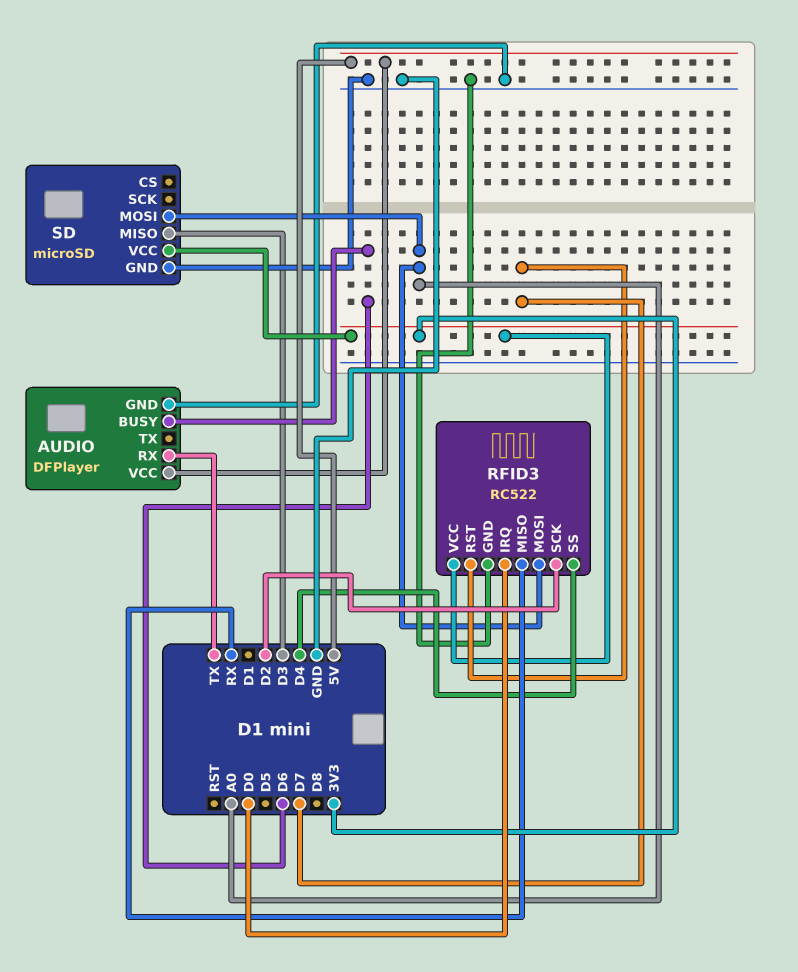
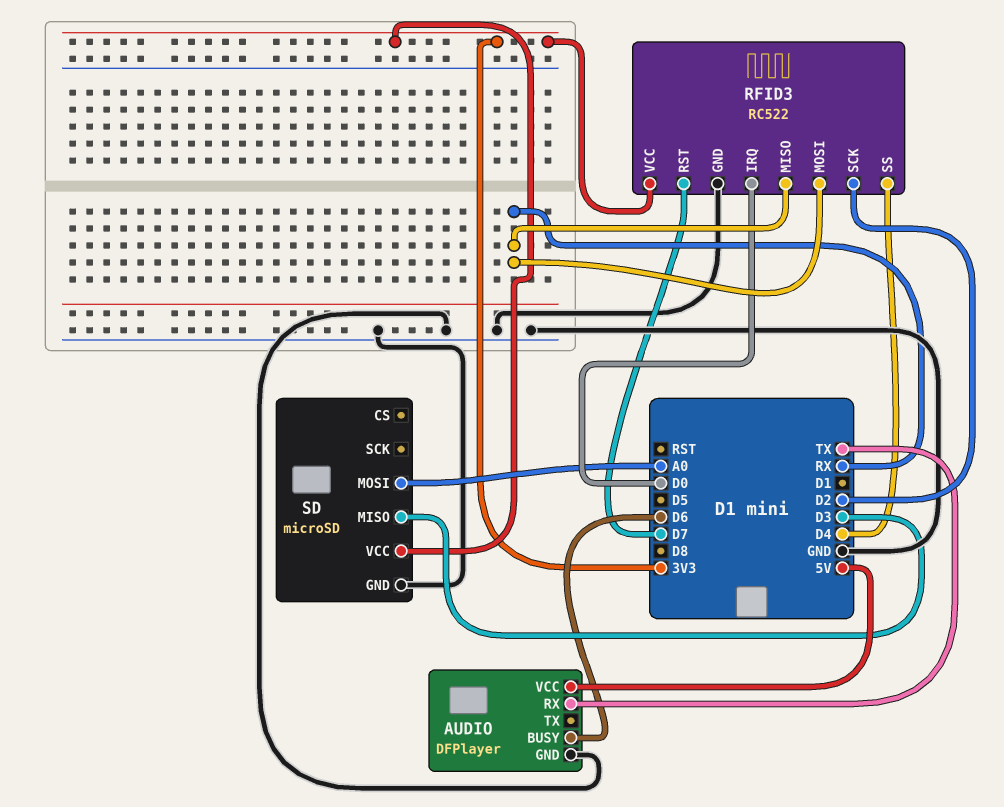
RFID3 pin MOSI: A0 -> RX

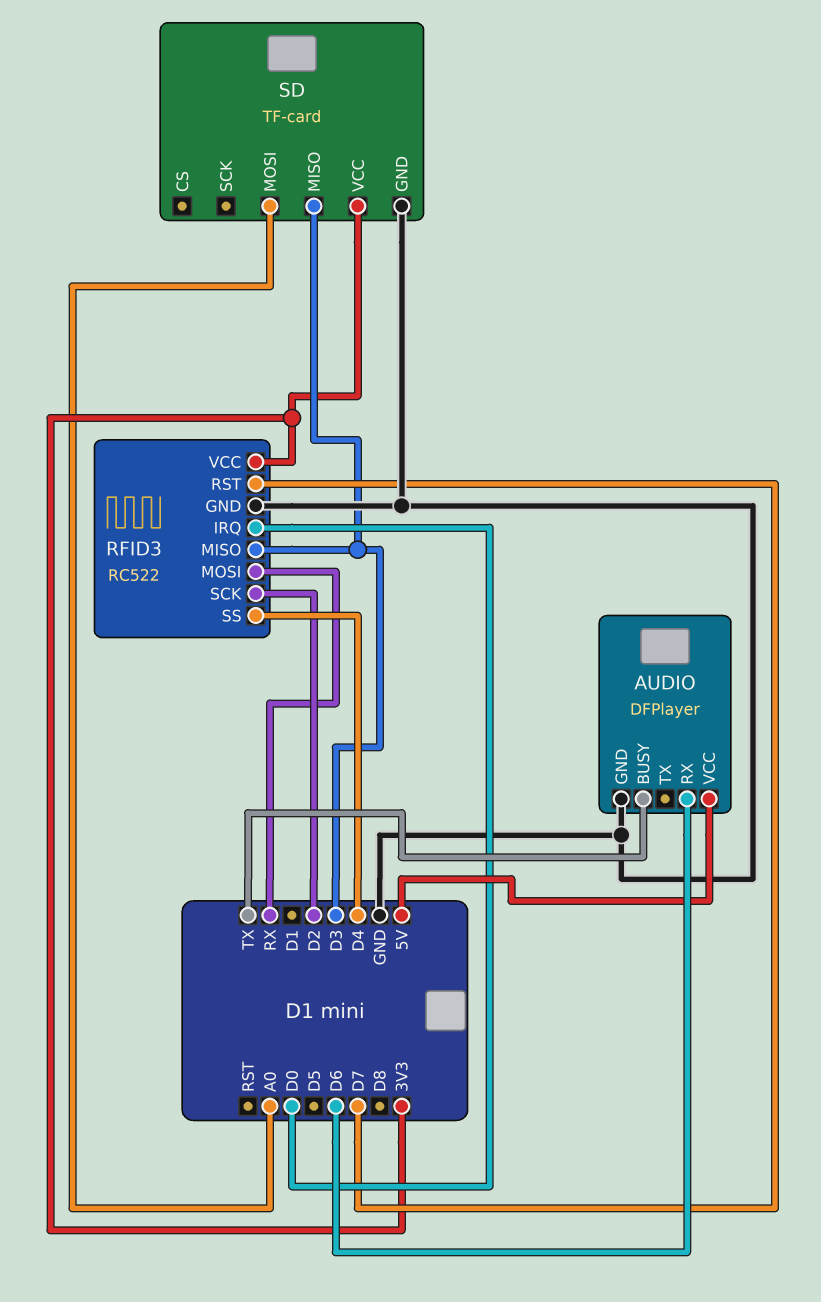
AUDIO pin BUSY: D6 -> TX
AUDIO pin RX: TX -> D6
RFID3 pin MISO: RX -> D3
SD: microSD -> TF-card

